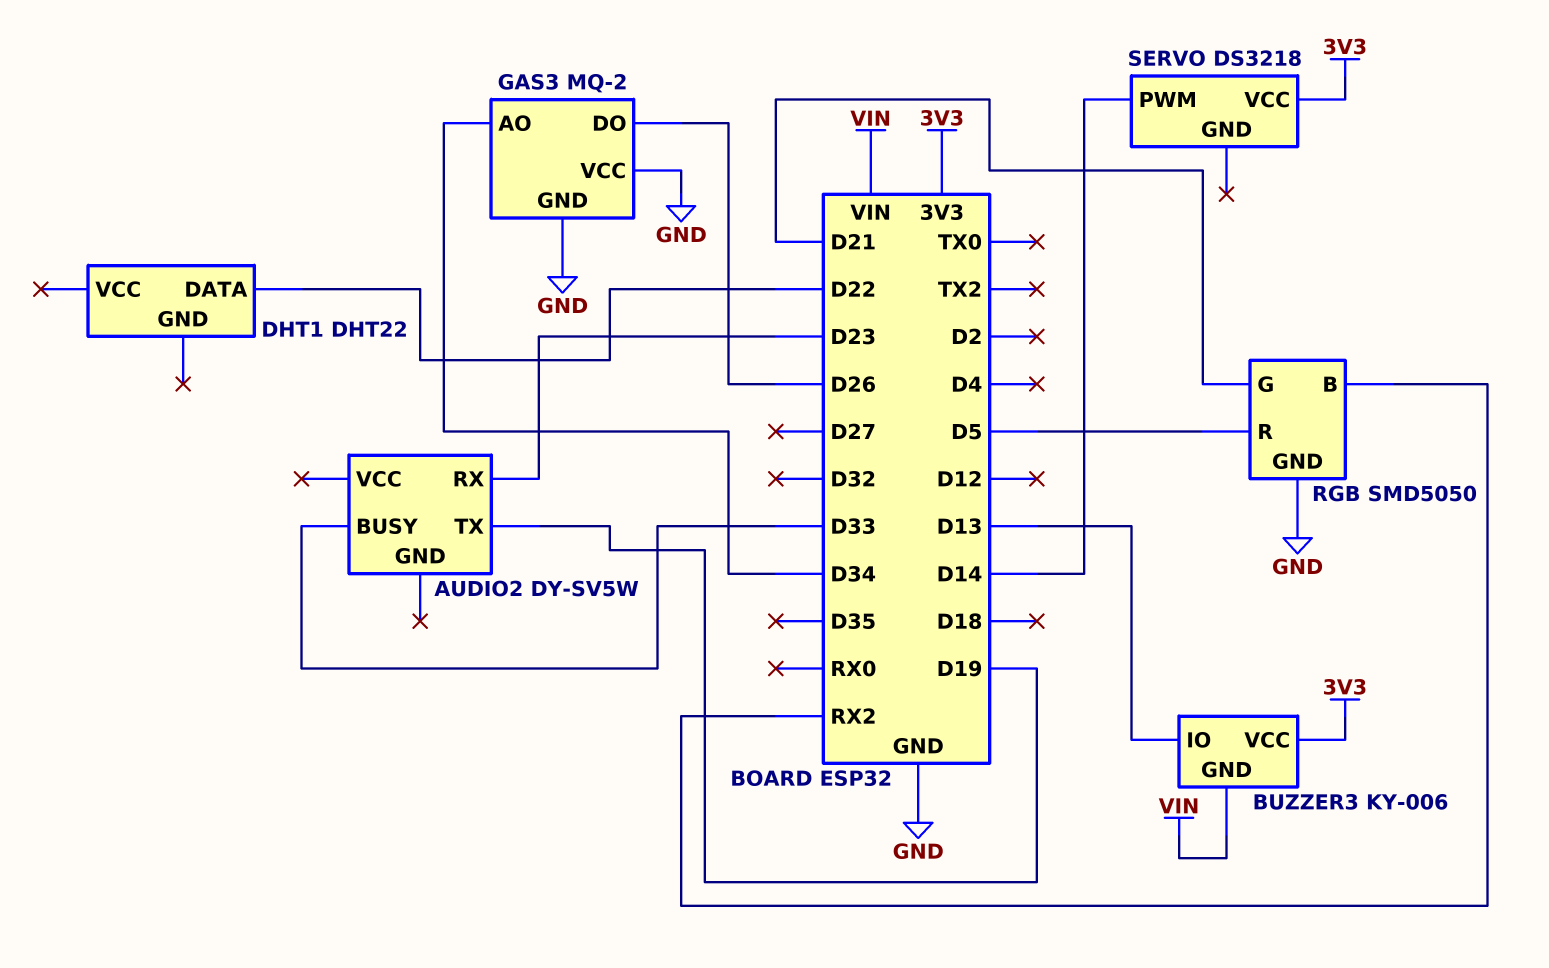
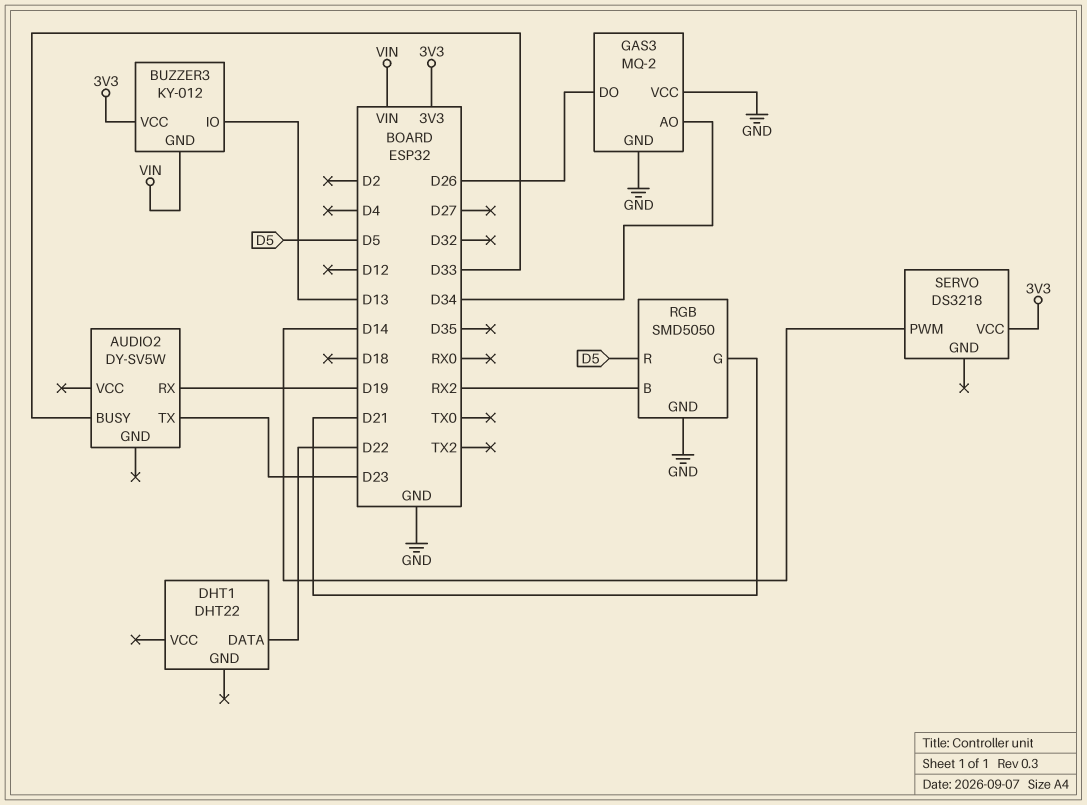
AUDIO2 pin RX: D23 -> D19
AUDIO2 pin TX: D19 -> D23
BUZZER3: KY-006 -> KY-012

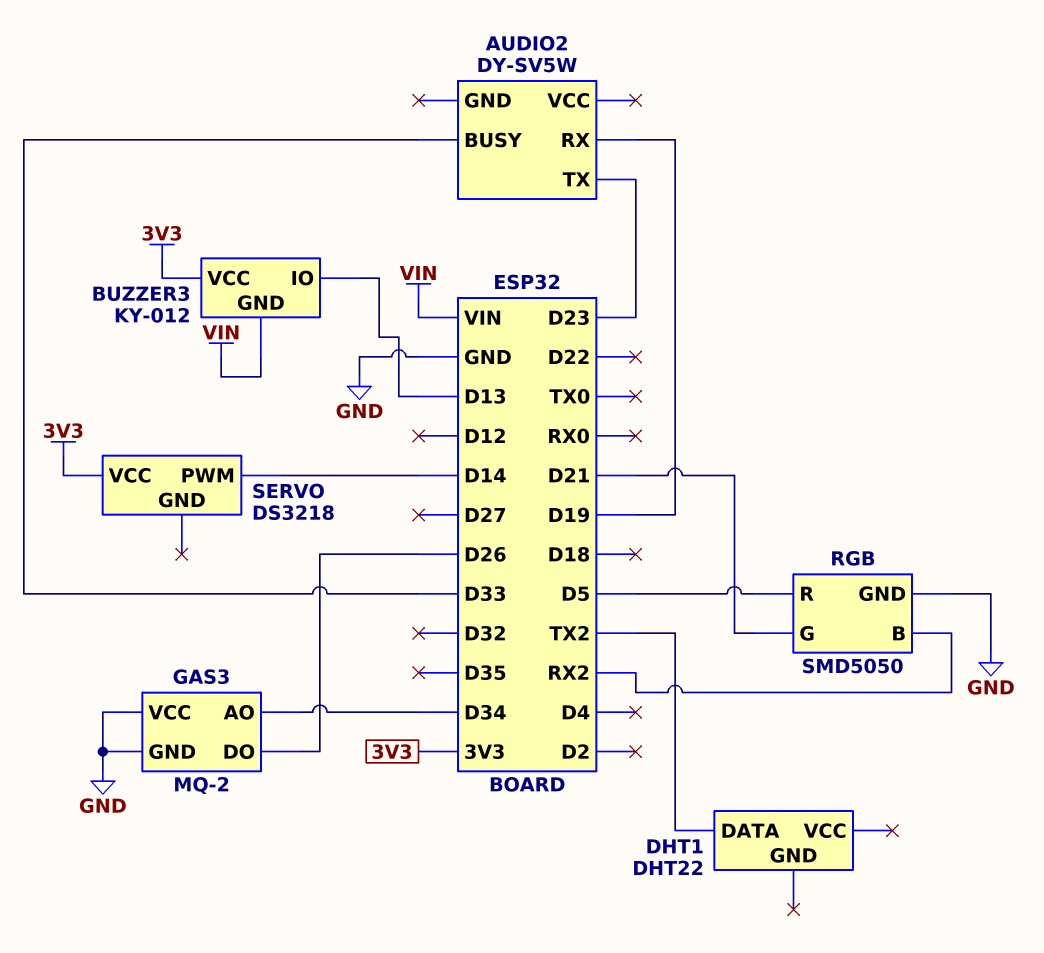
DHT1 pin DATA: D22 -> TX2

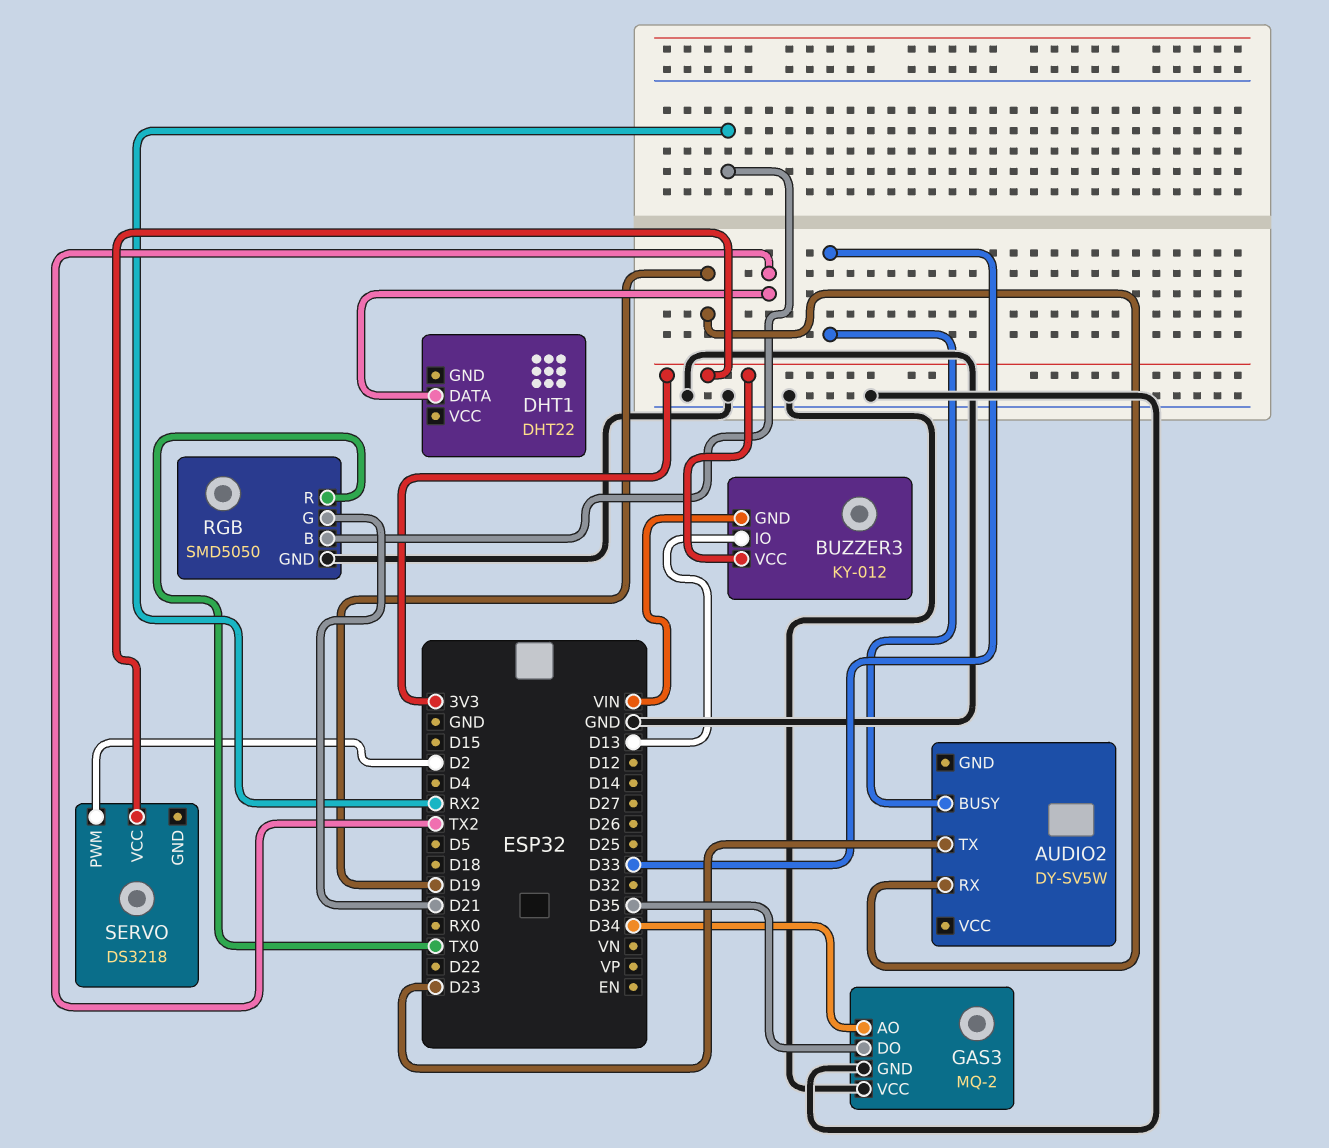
GAS3 pin DO: D26 -> D35
RGB pin R: D5 -> TX0
SERVO pin PWM: D14 -> D2

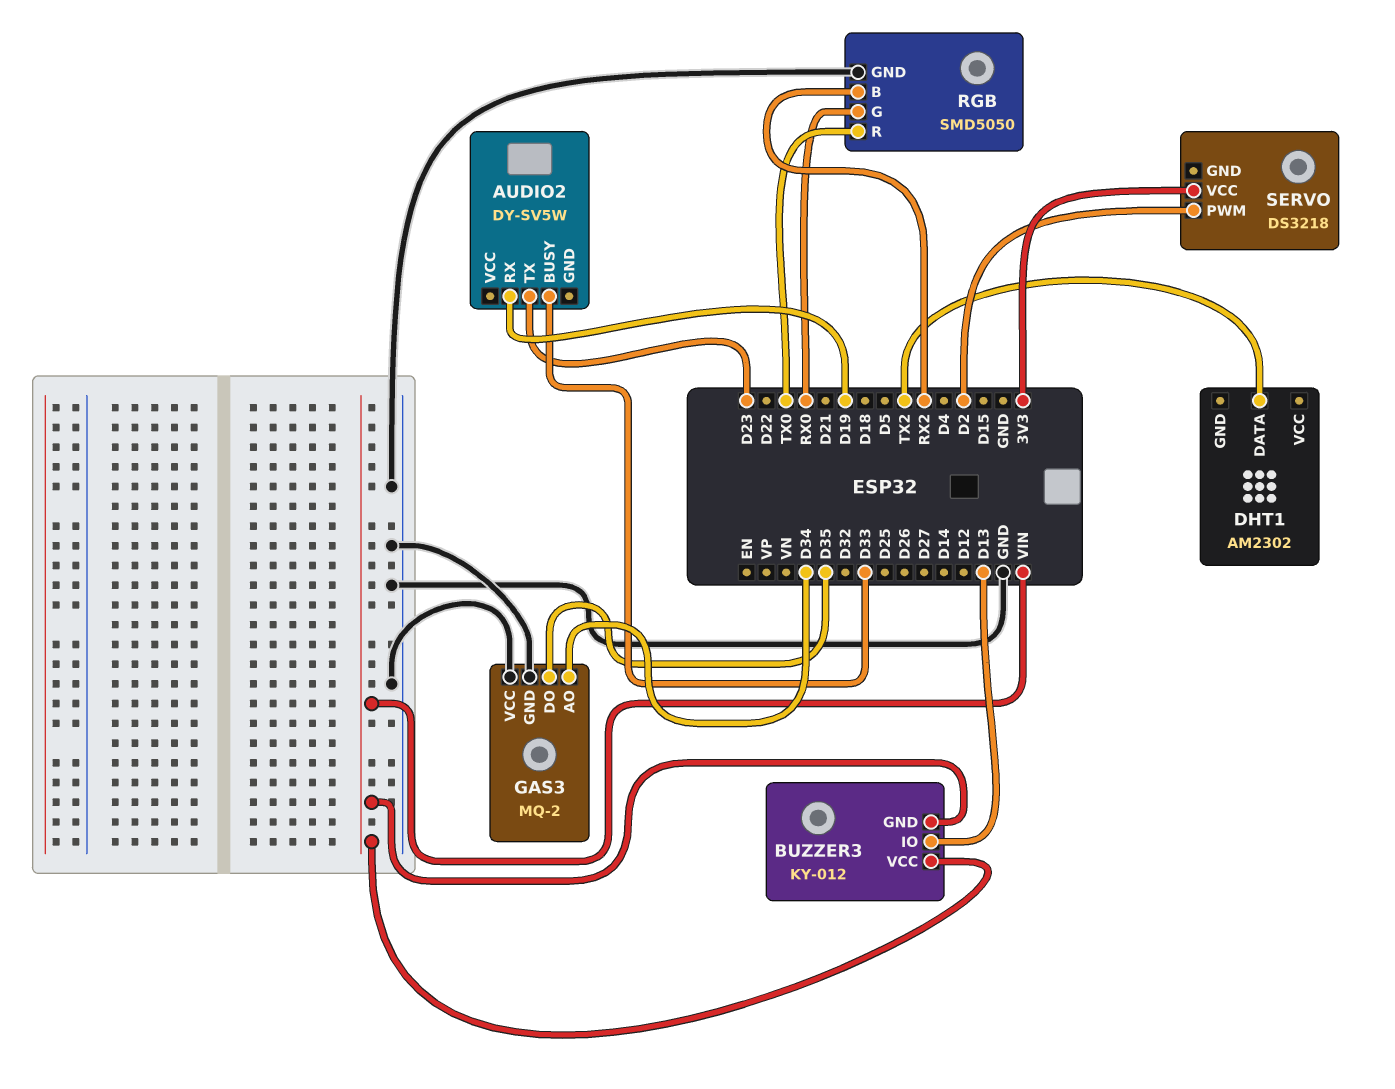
BUZZER3 pin VCC: 3V3 -> VIN
DHT1: DHT22 -> AM2302
RGB pin G: D21 -> RX0

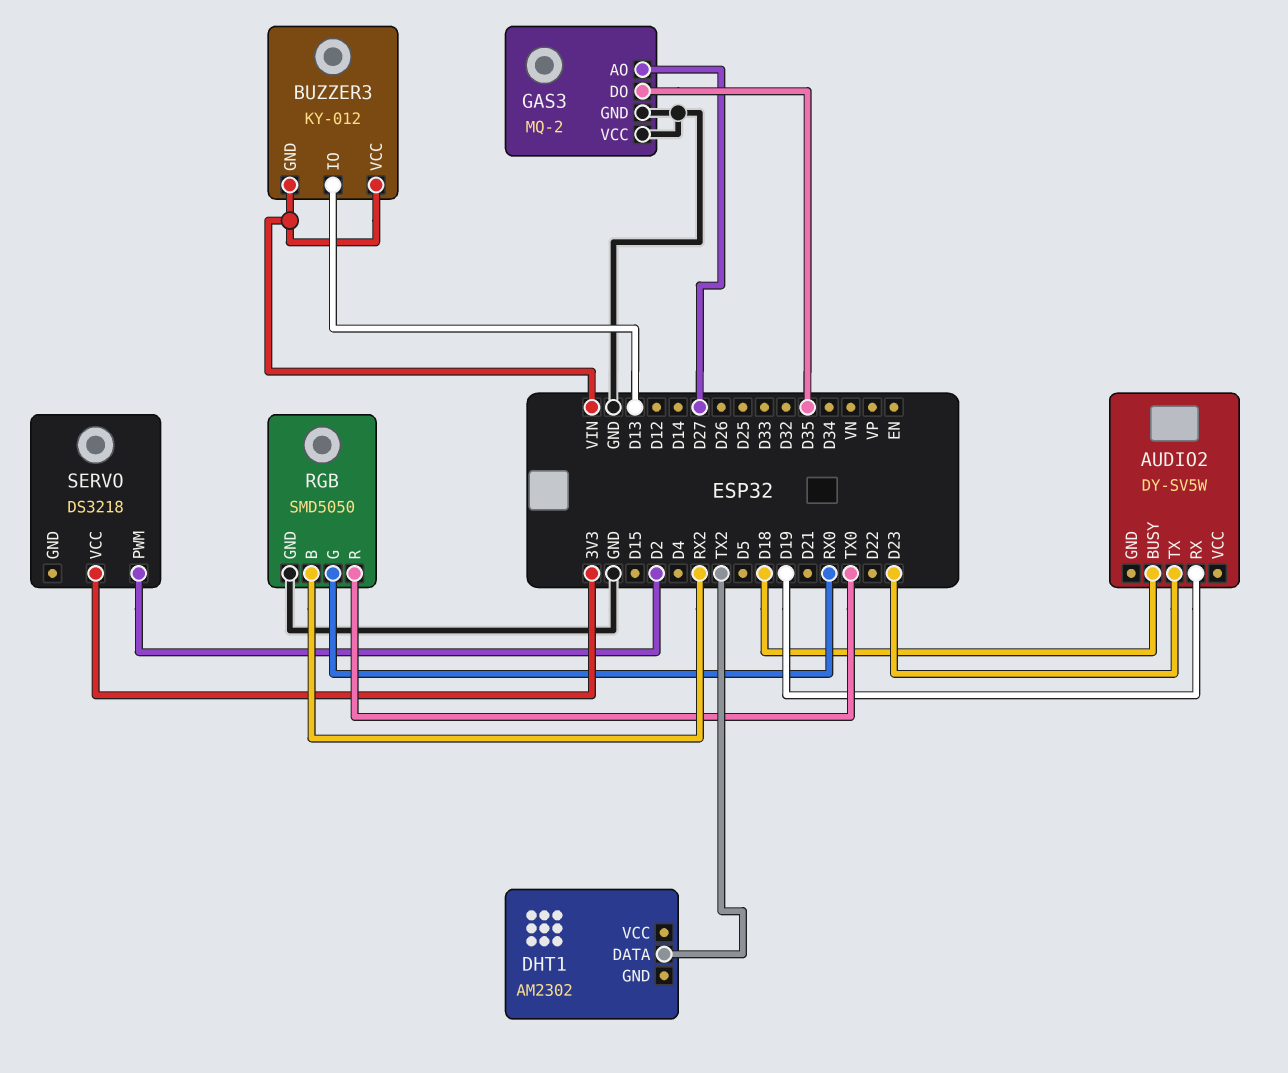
AUDIO2 pin BUSY: D33 -> D18
GAS3 pin AO: D34 -> D27

